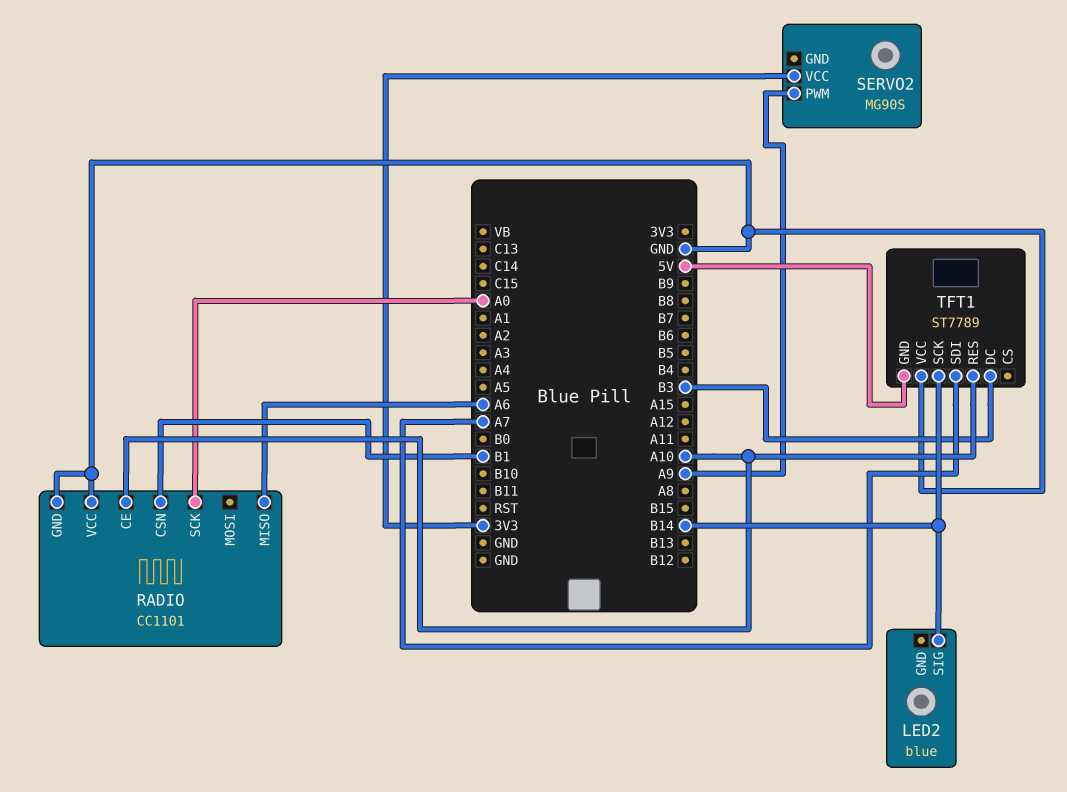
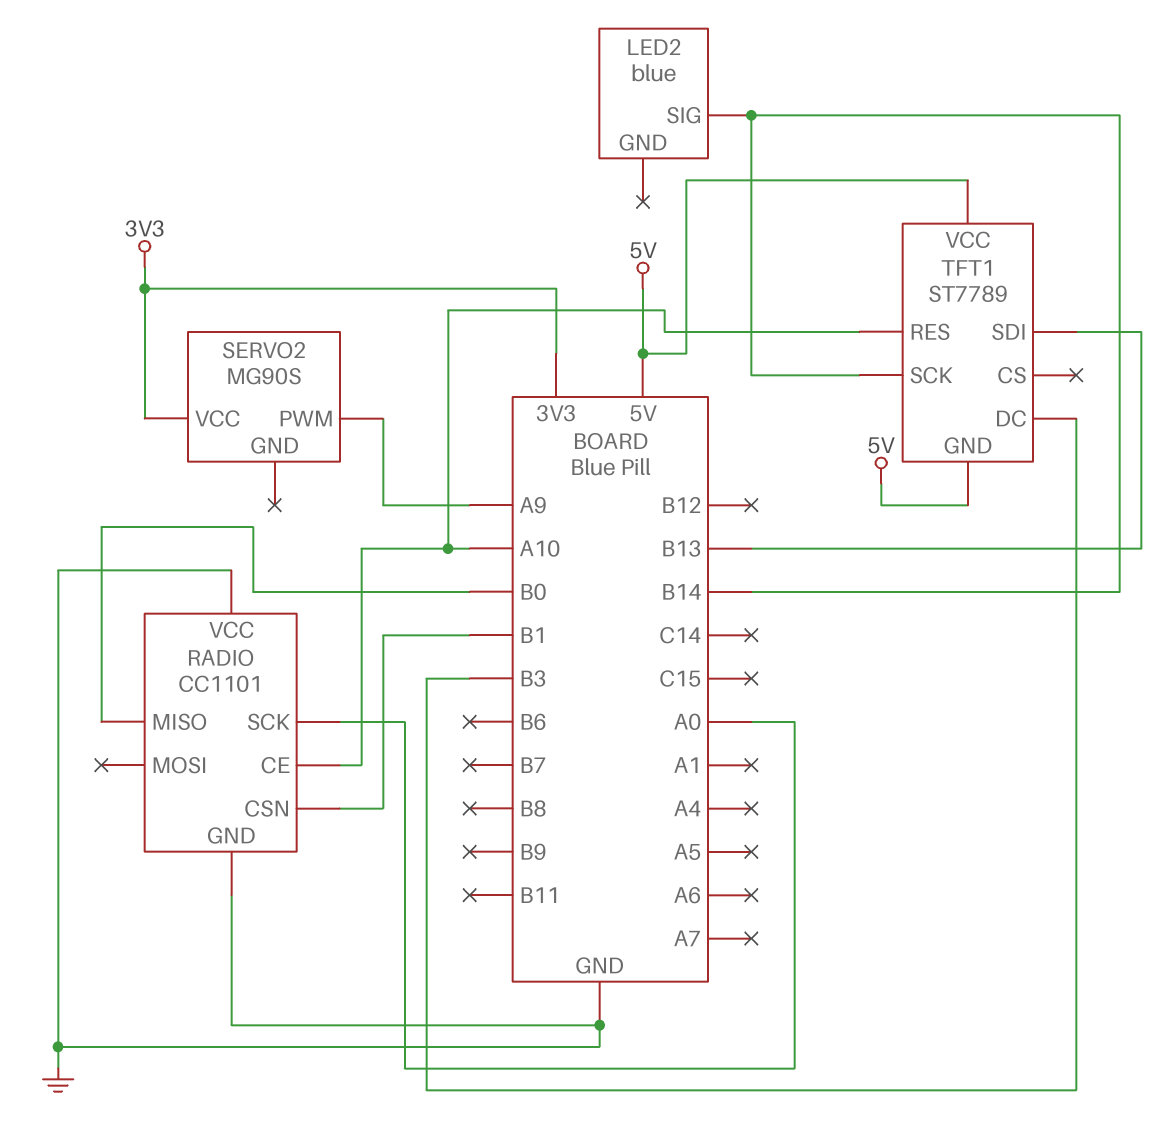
RADIO pin MISO: A6 -> B0
TFT1 pin SDI: A7 -> B13
TFT1 pin VCC: GND -> 5V

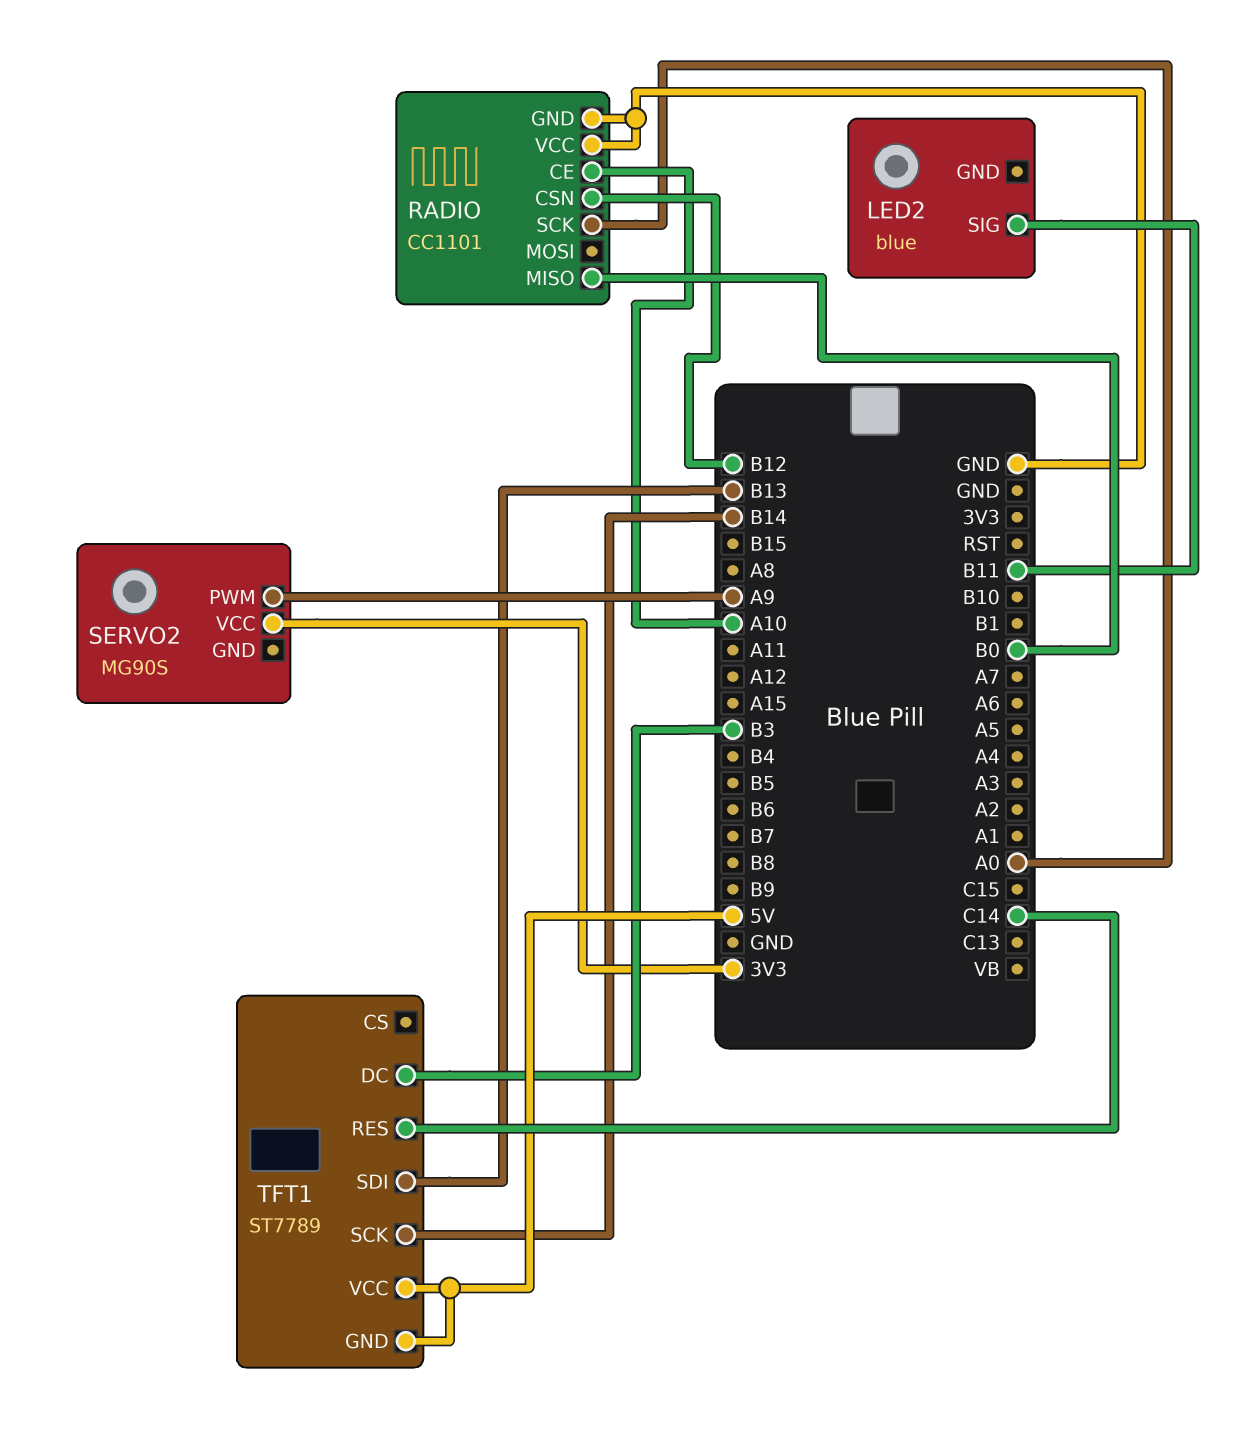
LED2 pin SIG: B14 -> B11
RADIO pin CSN: B1 -> B12
TFT1 pin RES: A10 -> C14

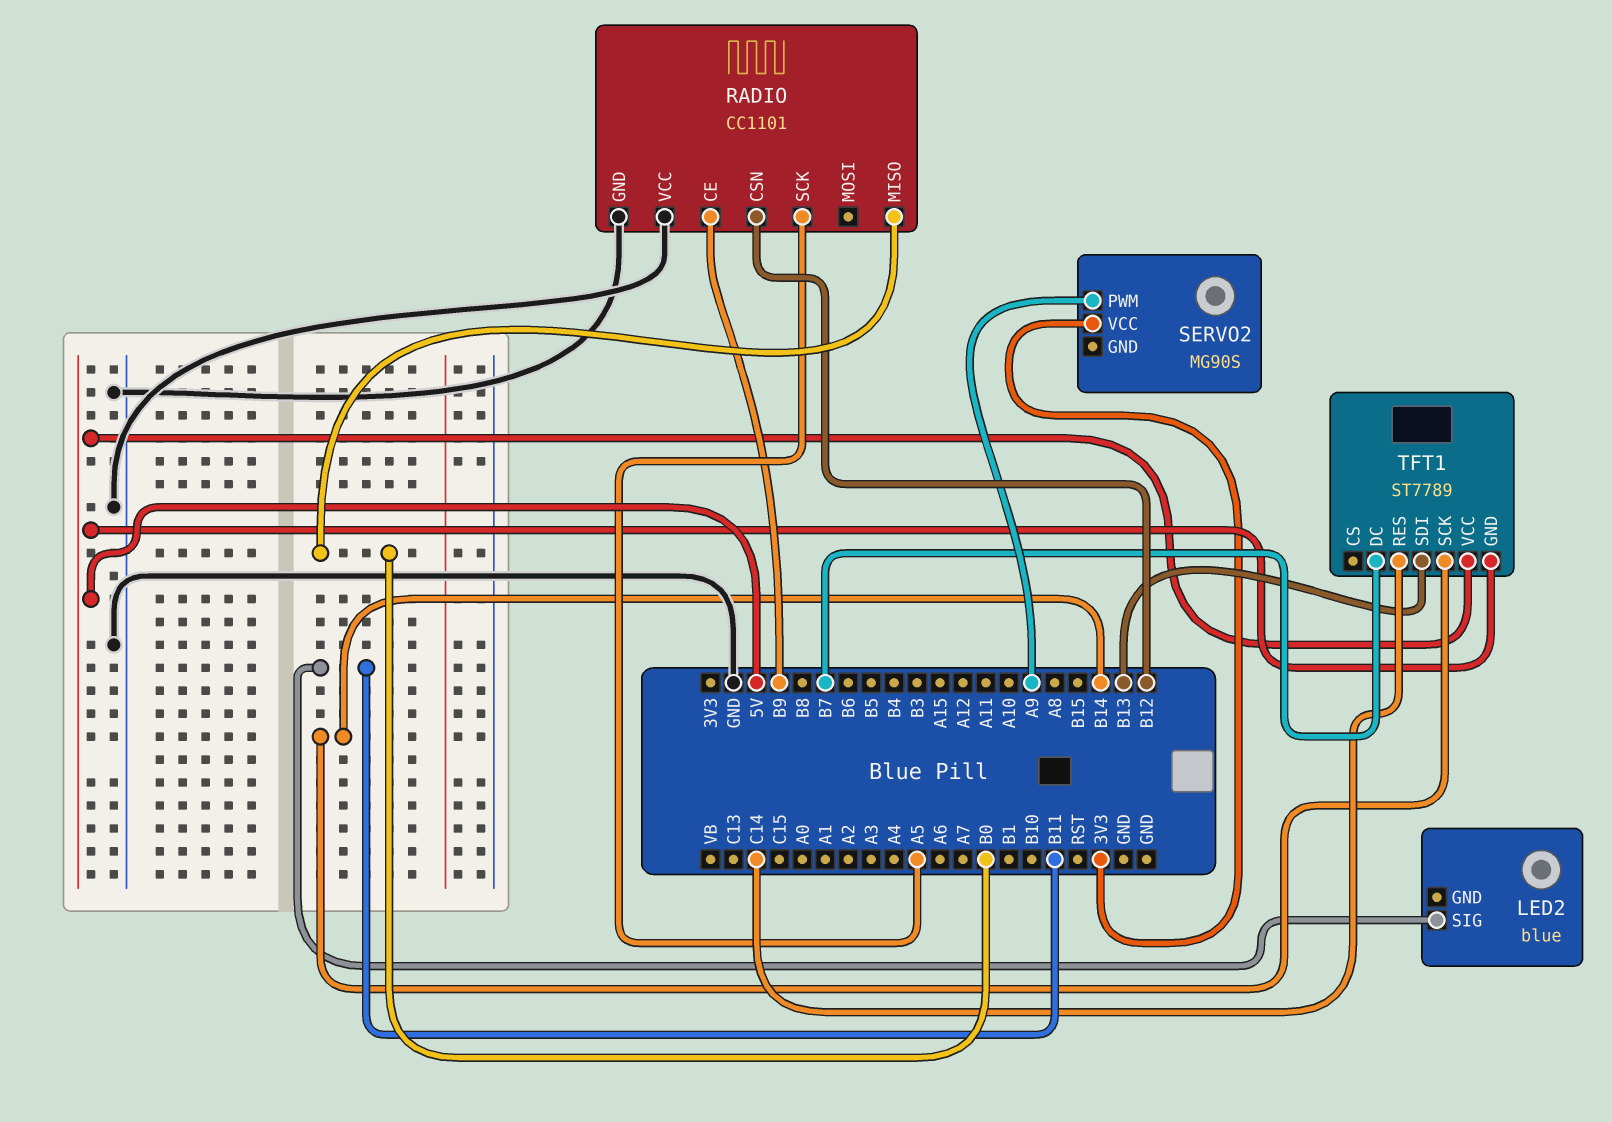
RADIO pin CE: A10 -> B9
RADIO pin SCK: A0 -> A5
TFT1 pin DC: B3 -> B7

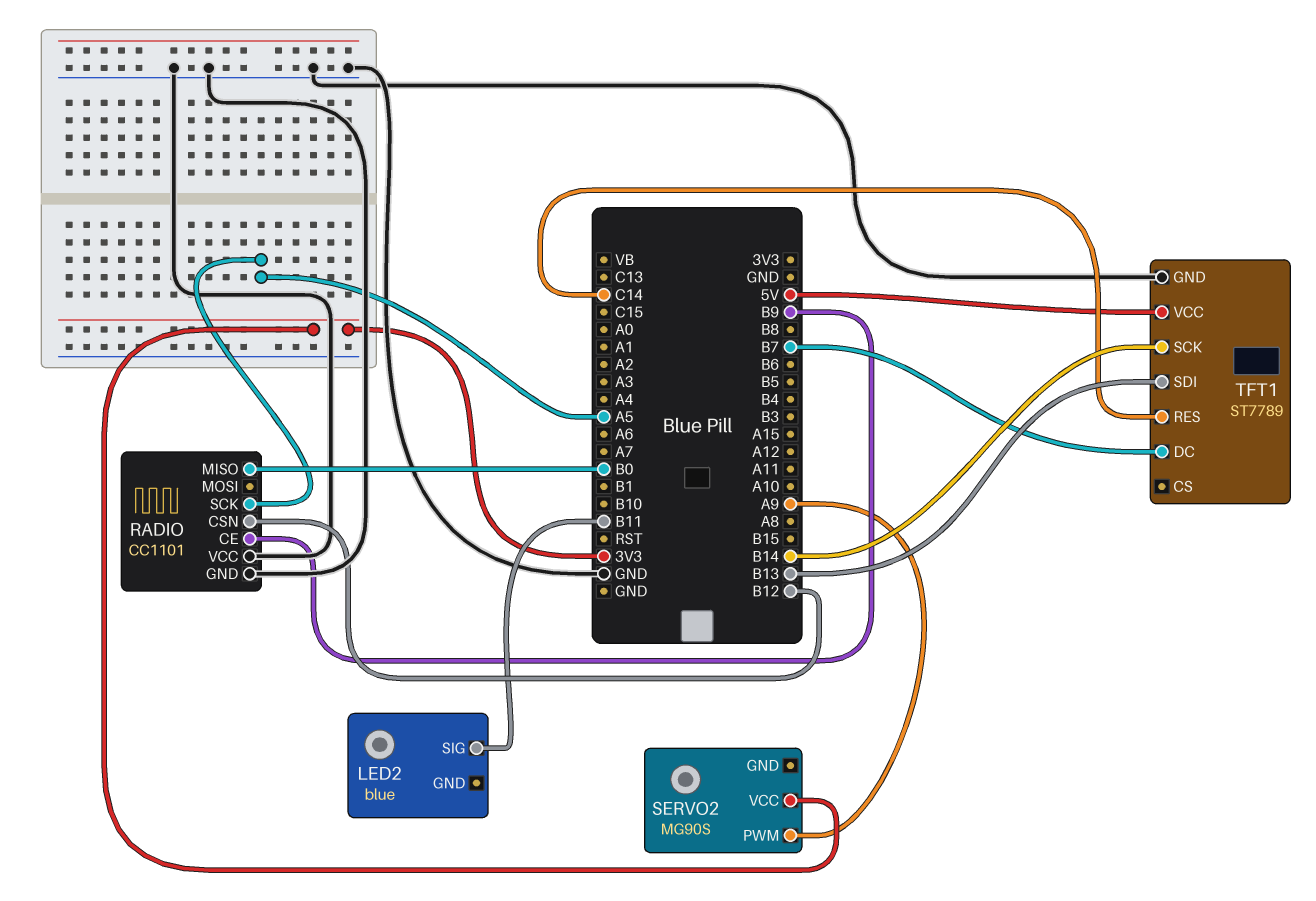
TFT1 pin GND: 5V -> GND

